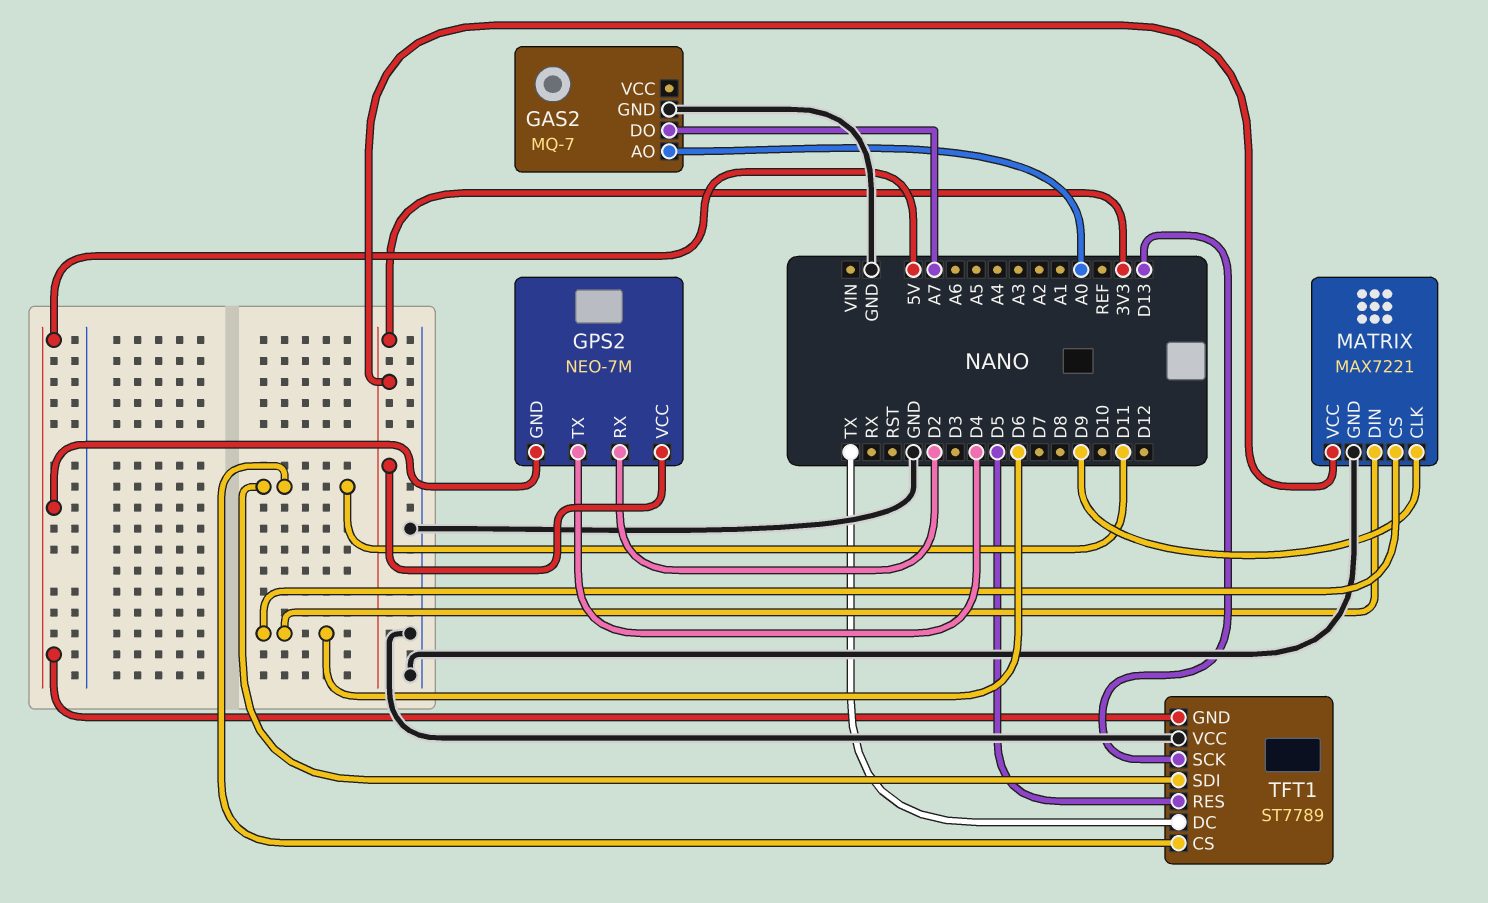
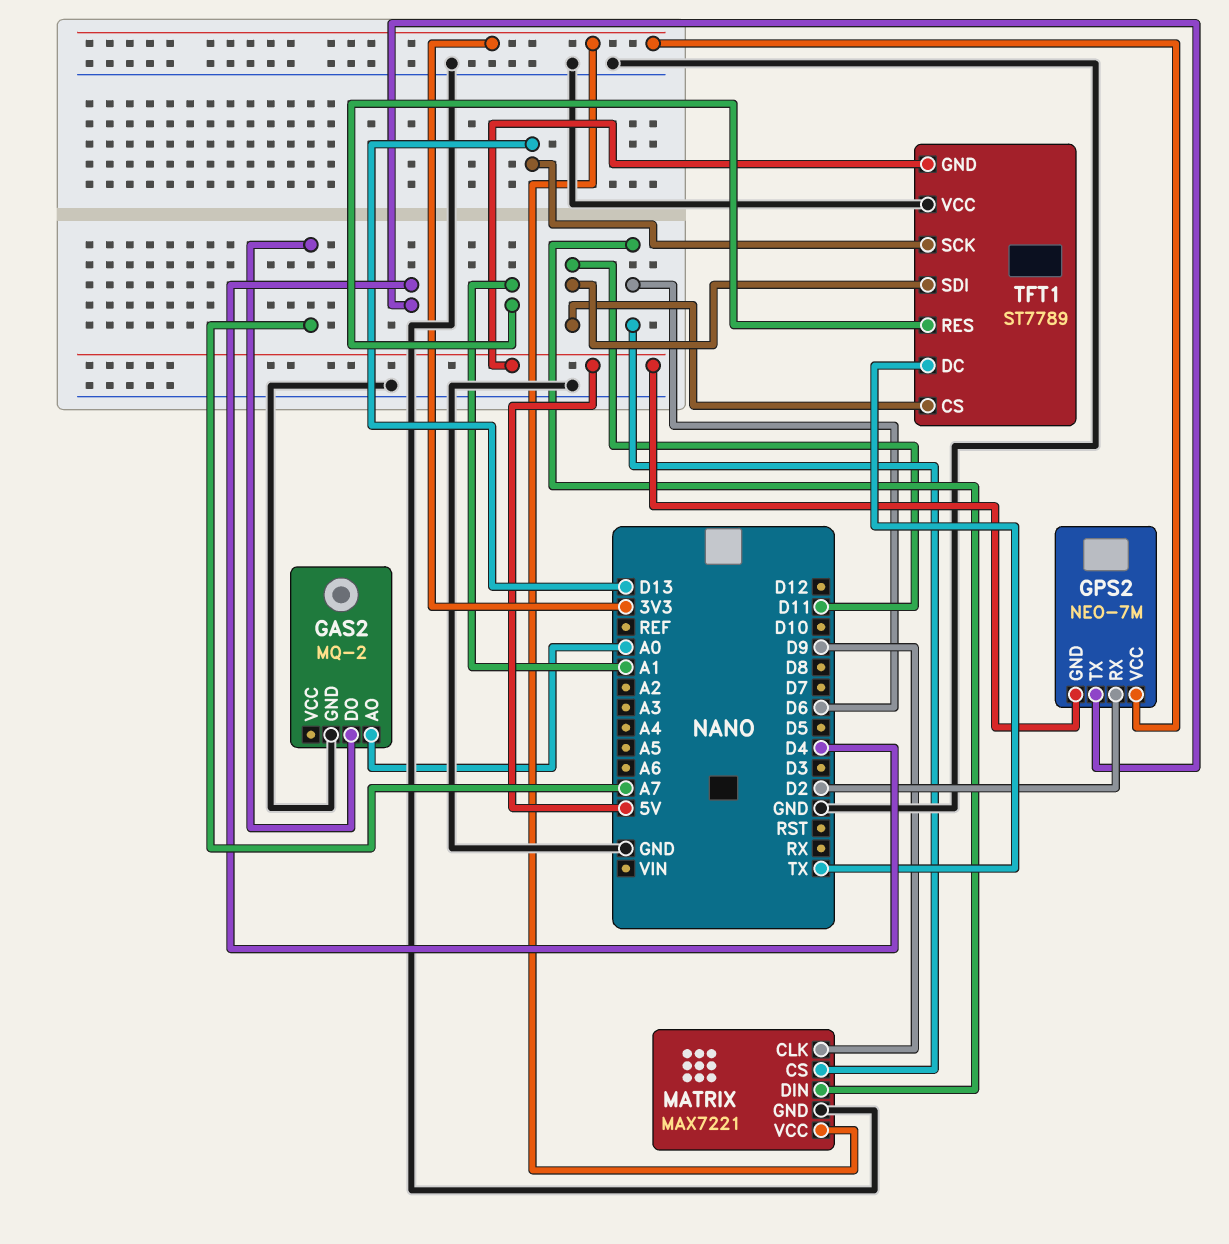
GAS2: MQ-7 -> MQ-2
TFT1 pin RES: D5 -> A1

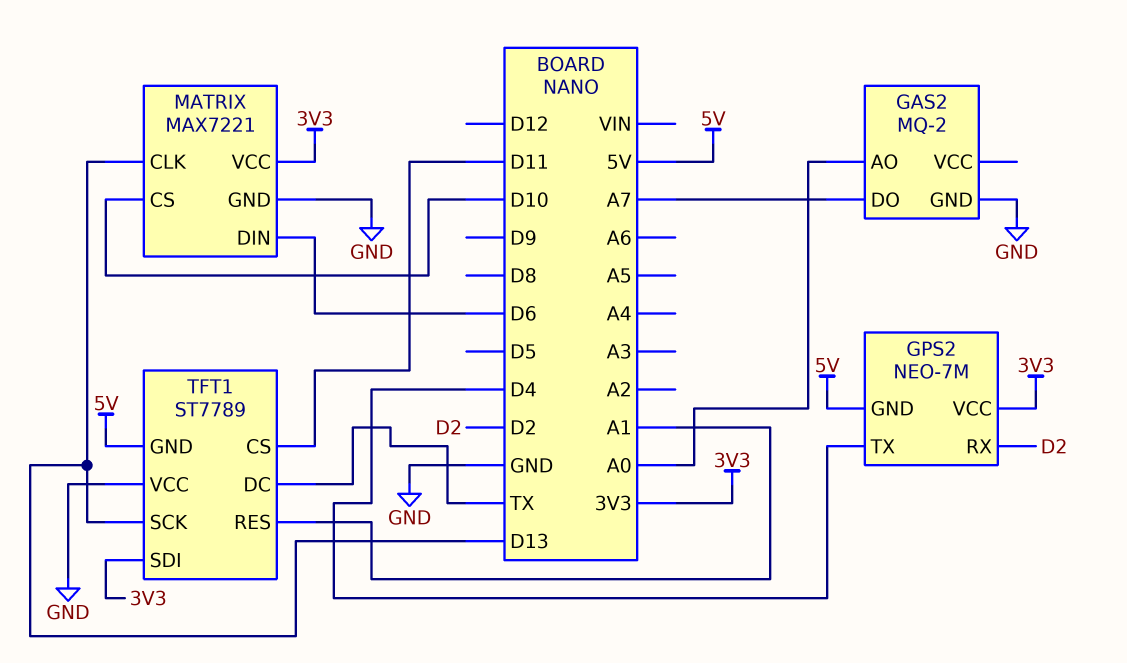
MATRIX pin CLK: D9 -> D13
MATRIX pin CS: D6 -> D10
TFT1 pin SDI: D11 -> 3V3

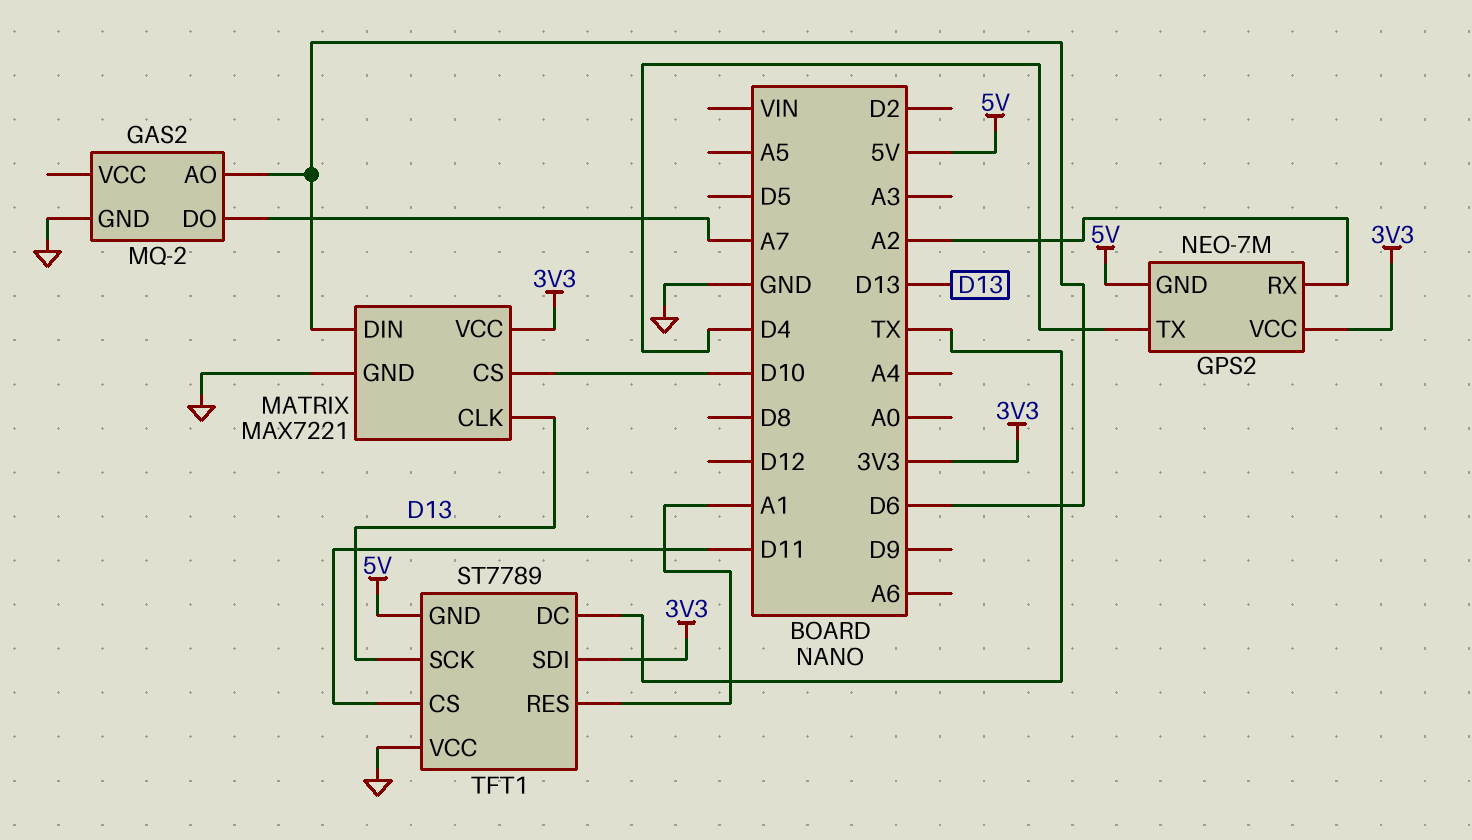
GAS2 pin AO: A0 -> D6
GPS2 pin RX: D2 -> A2

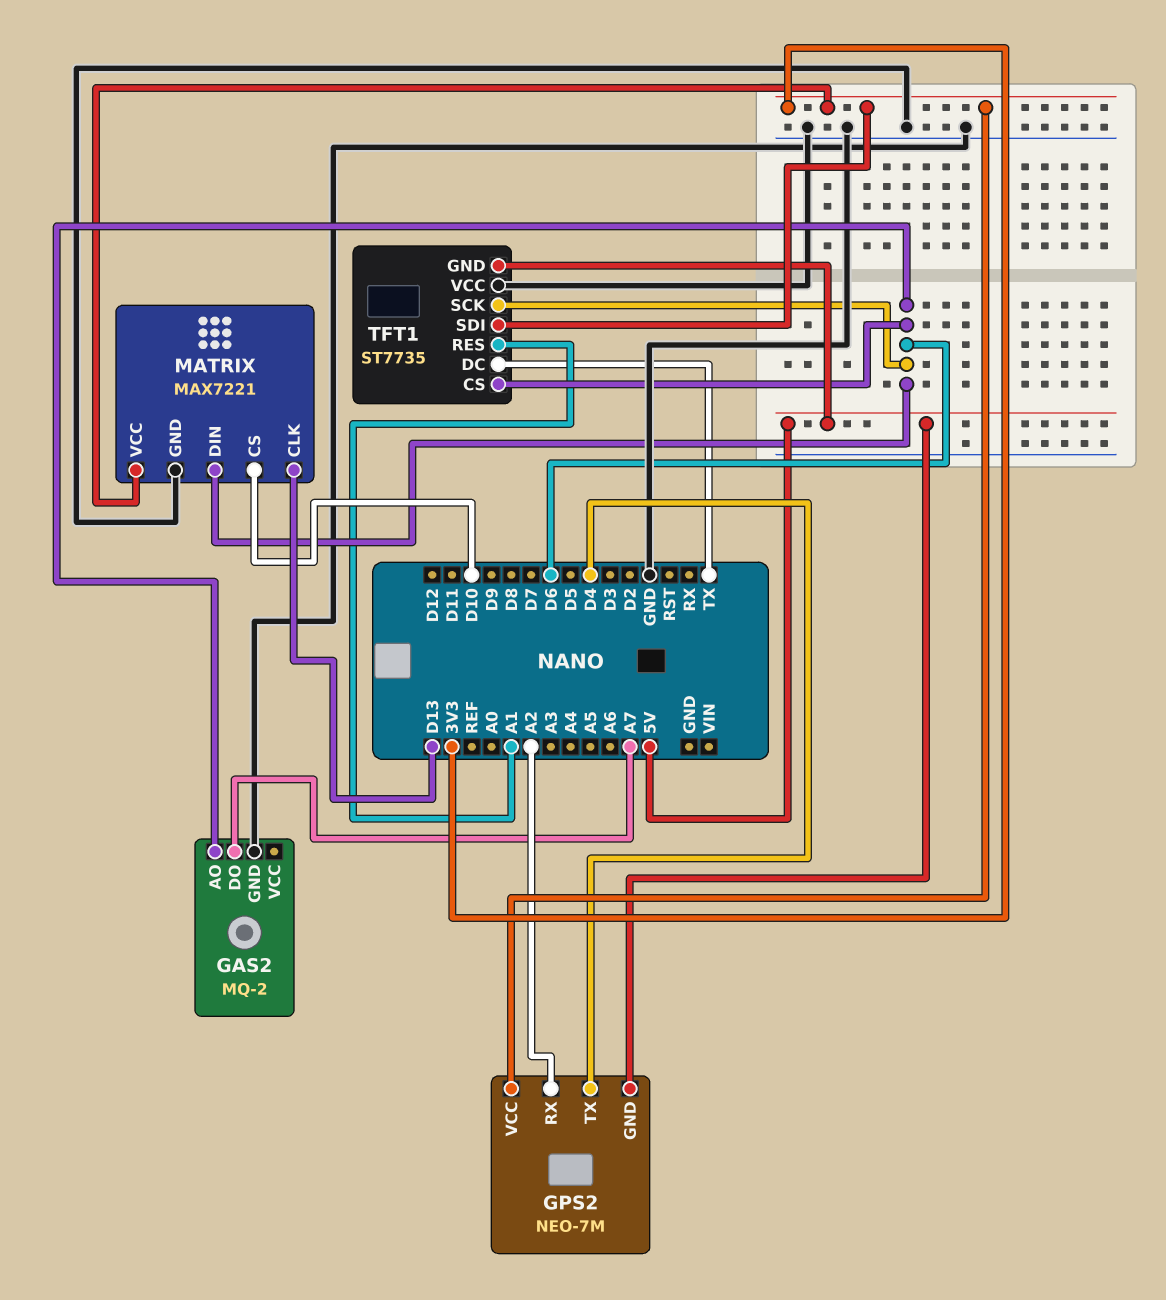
TFT1: ST7789 -> ST7735
TFT1 pin CS: D11 -> D6
TFT1 pin SCK: D13 -> D6

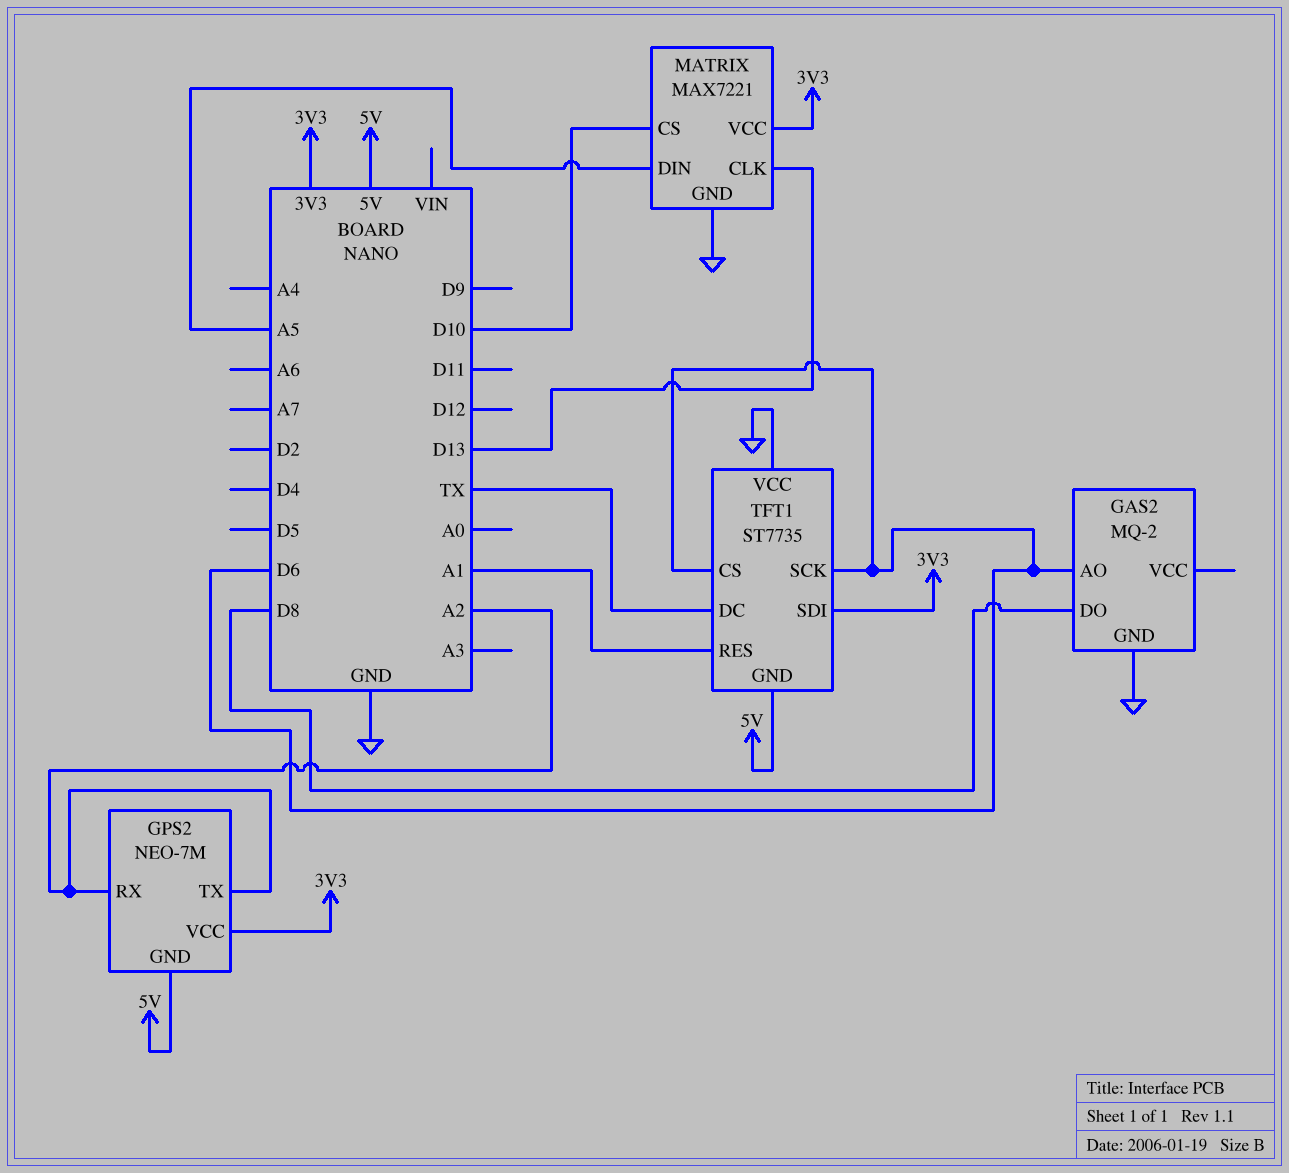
GAS2 pin DO: A7 -> D8
GPS2 pin TX: D4 -> A2
MATRIX pin DIN: D6 -> A5

